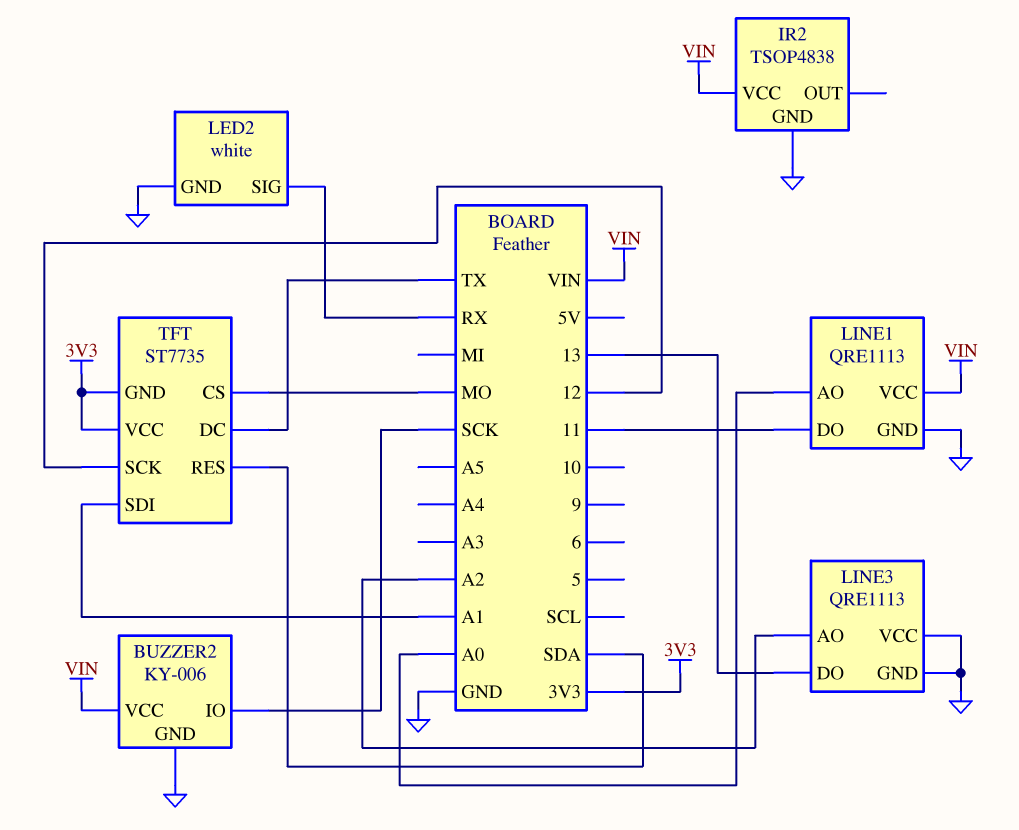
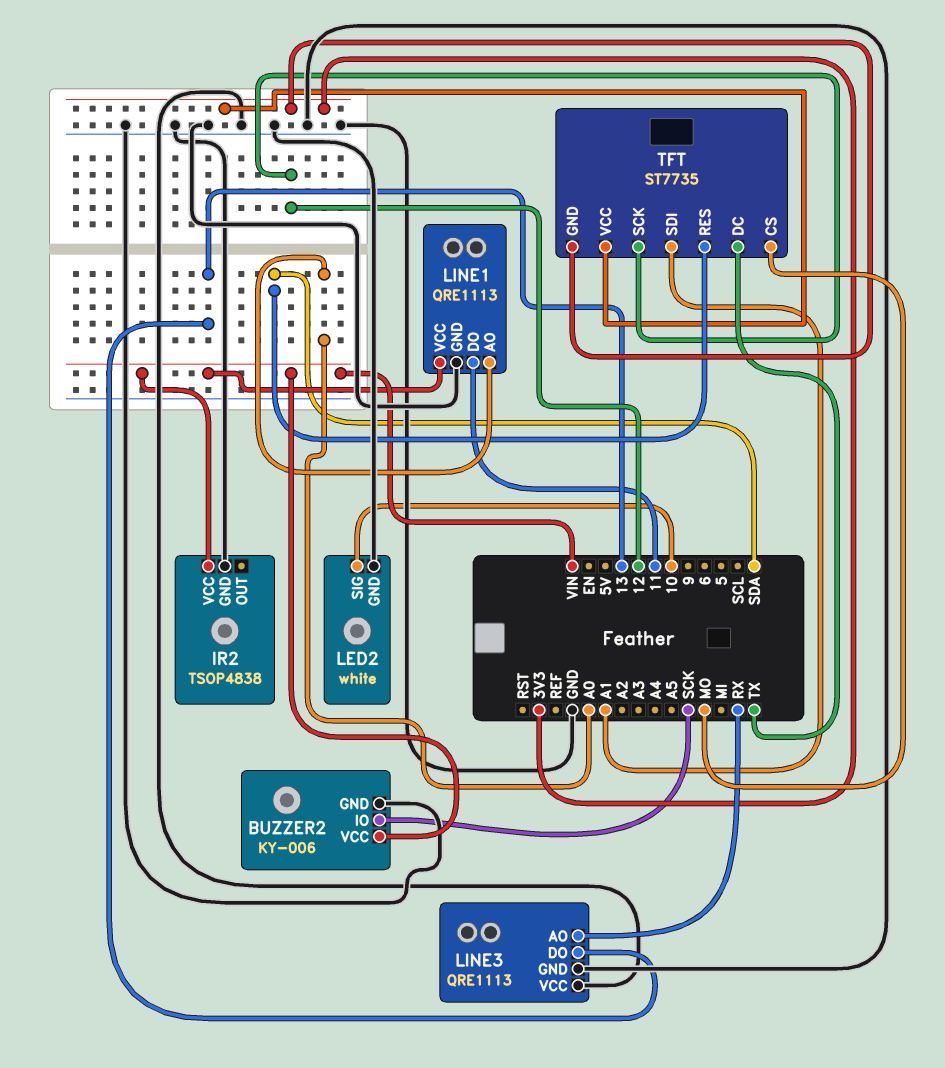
LED2 pin SIG: RX -> 10
LINE3 pin AO: A2 -> RX

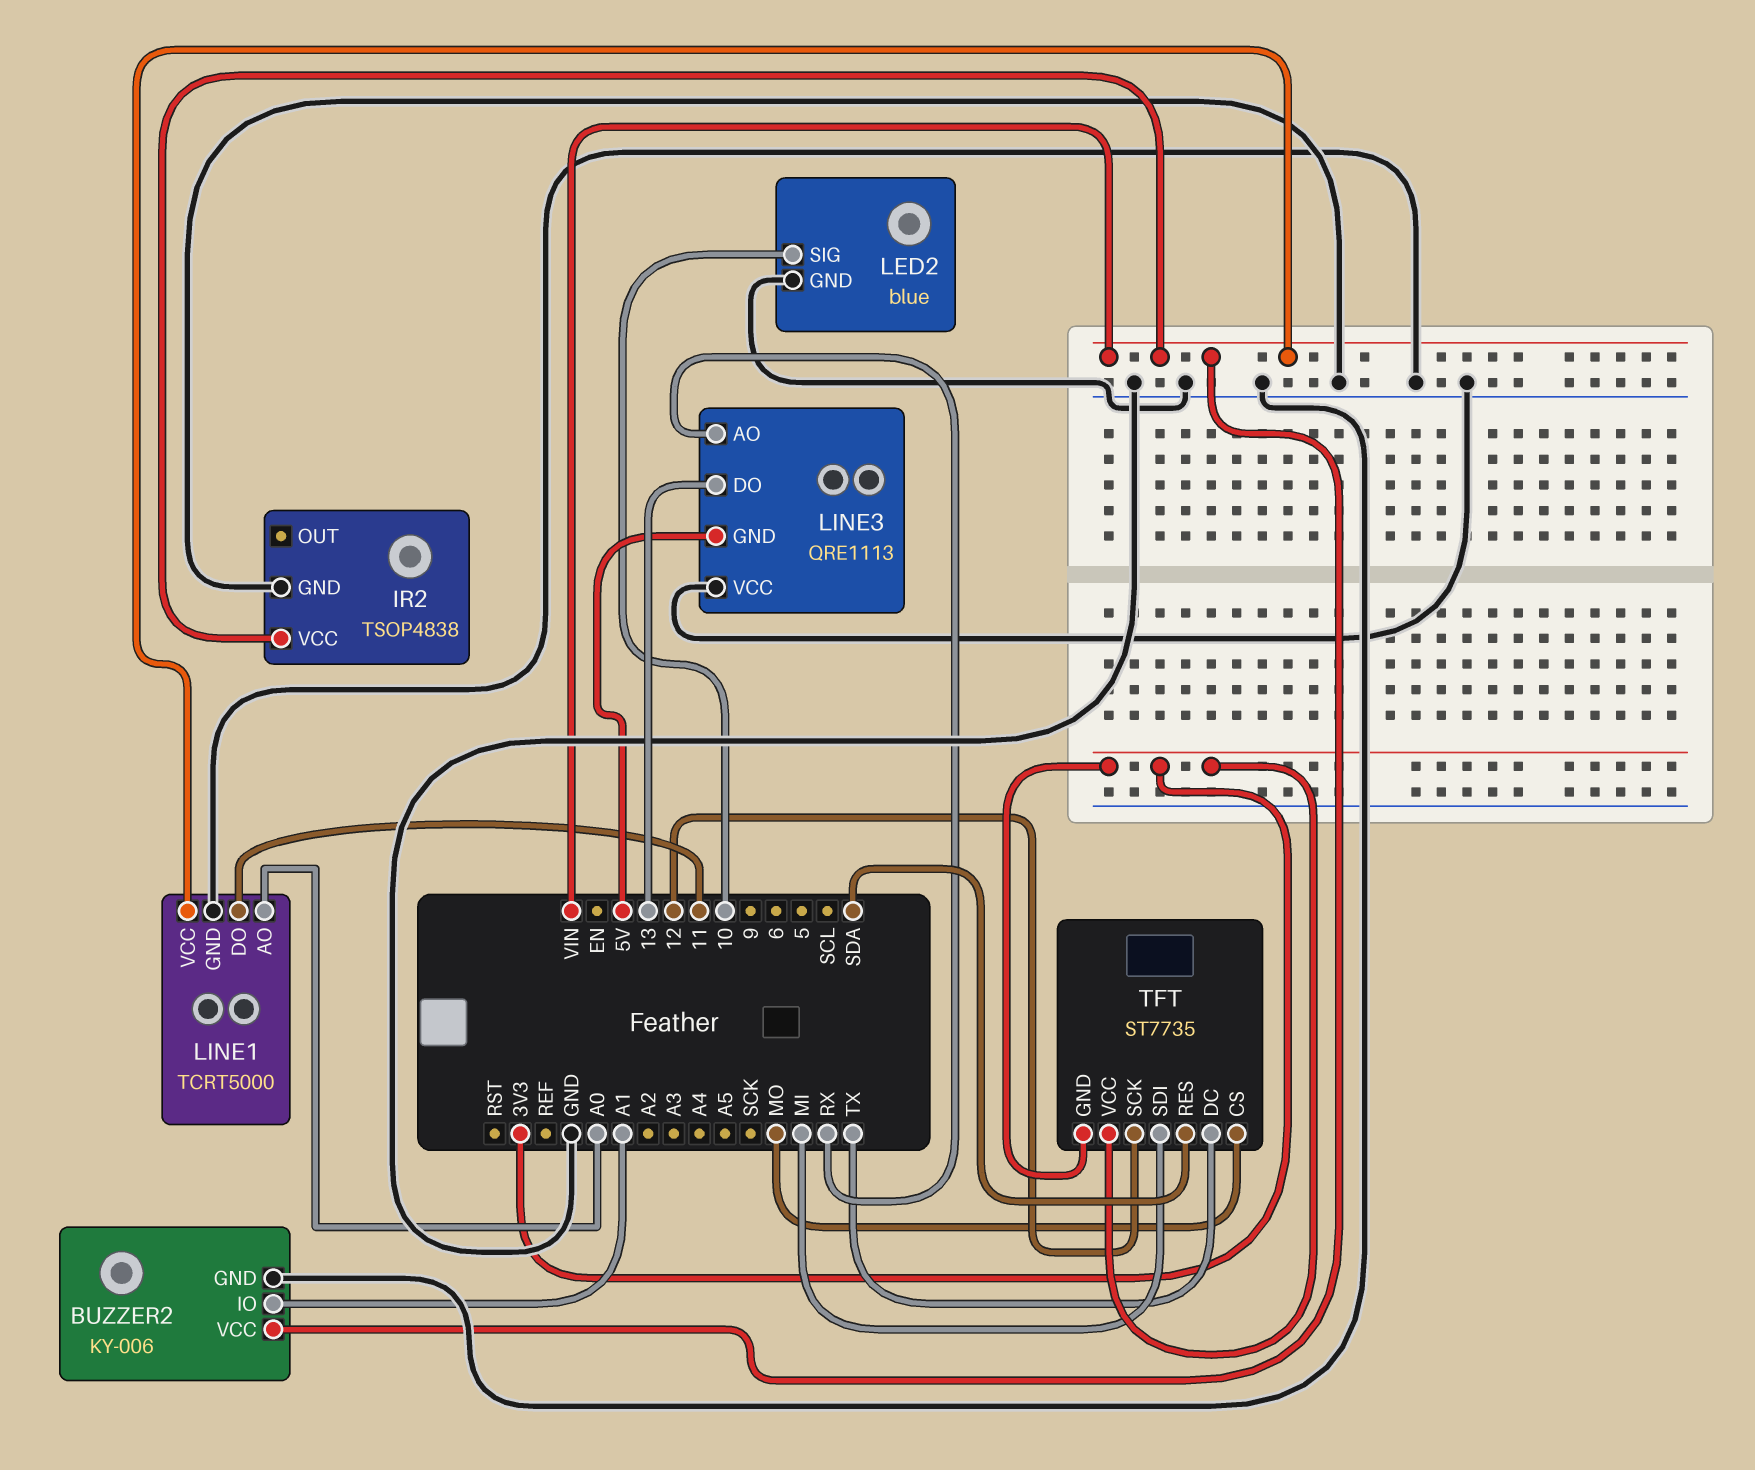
BUZZER2 pin IO: SCK -> A1
LED2: white -> blue
LINE1: QRE1113 -> TCRT5000
LINE3 pin GND: GND -> 5V
TFT pin SDI: A1 -> MI

